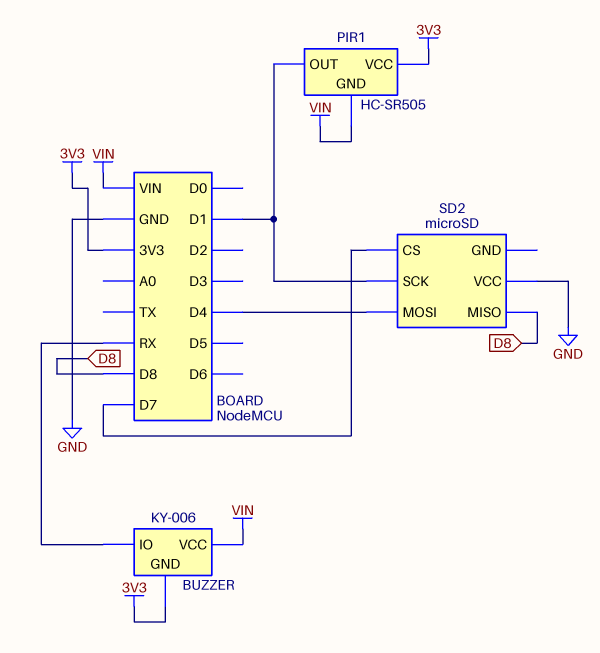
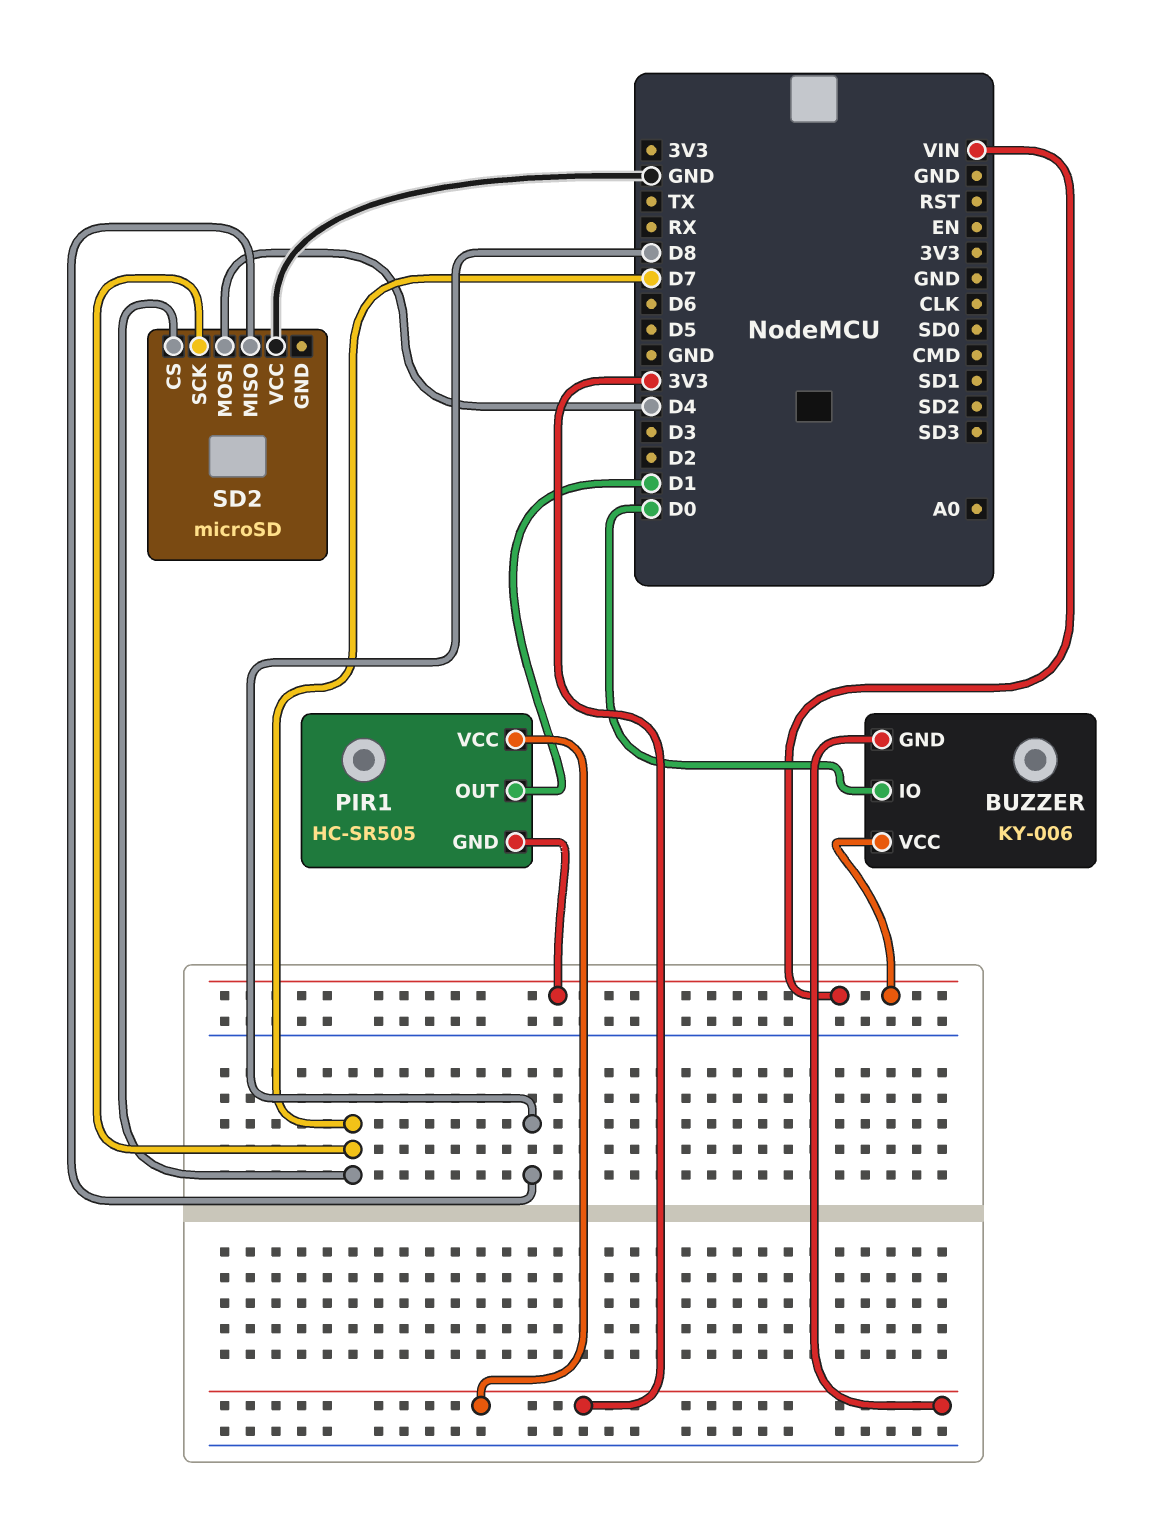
BUZZER pin IO: RX -> D0
SD2 pin SCK: D1 -> D7

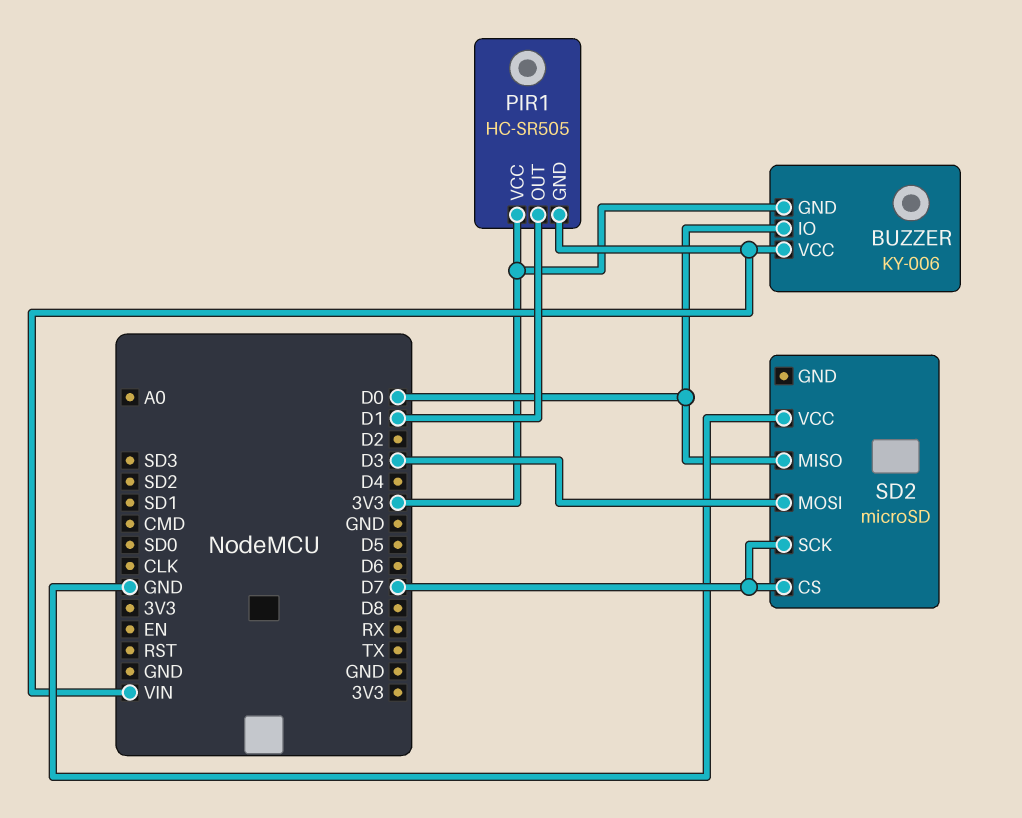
SD2 pin MISO: D8 -> D0
SD2 pin MOSI: D4 -> D3

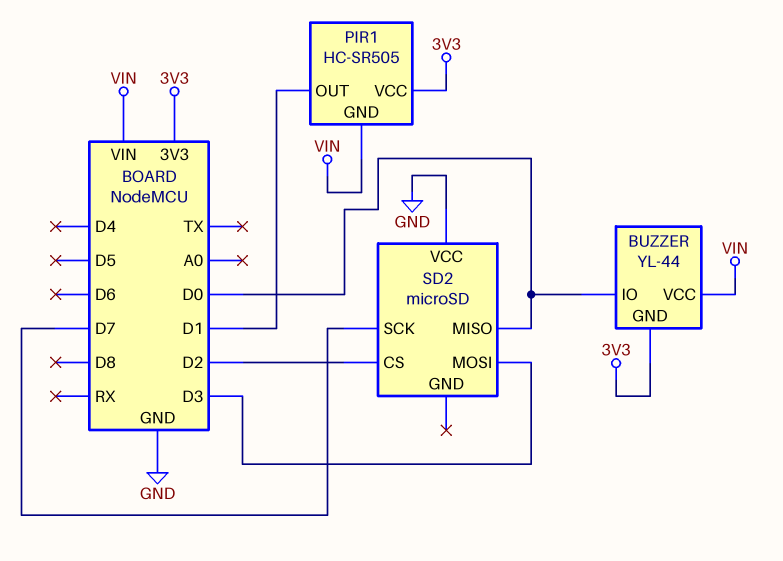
BUZZER: KY-006 -> YL-44
SD2 pin CS: D7 -> D2

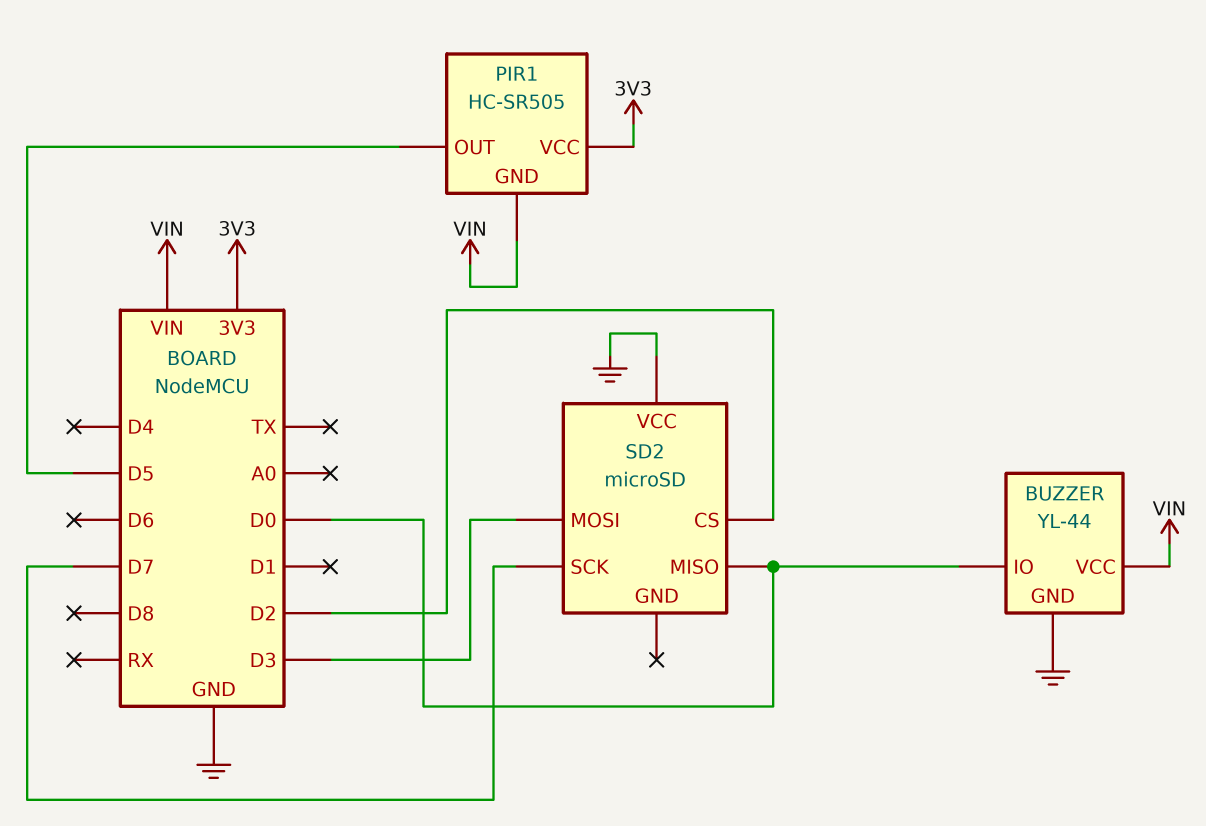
BUZZER pin GND: 3V3 -> GND
PIR1 pin OUT: D1 -> D5

